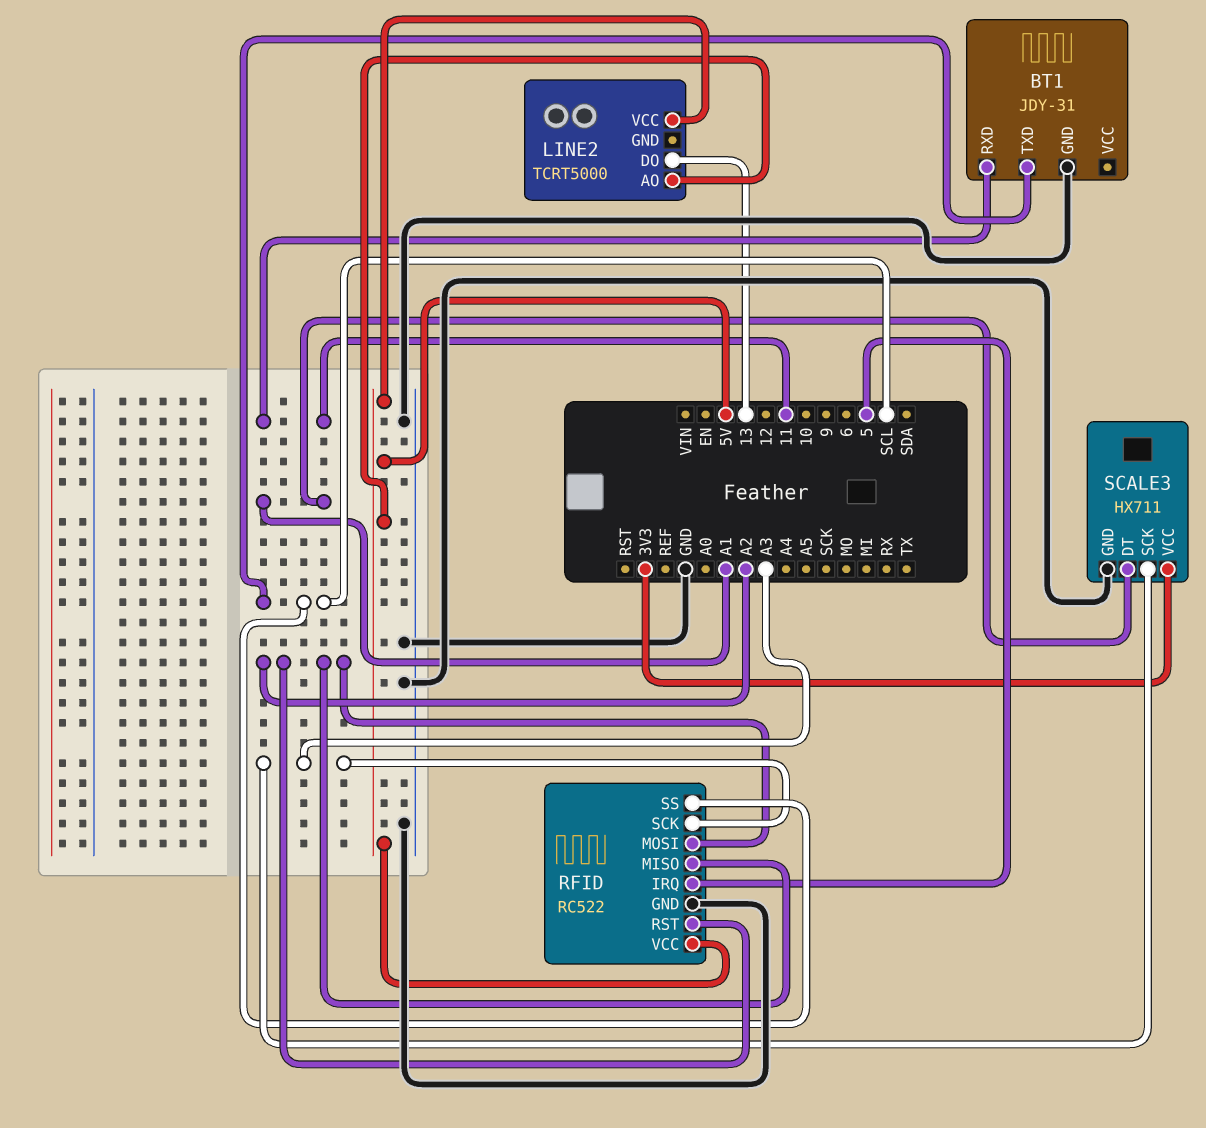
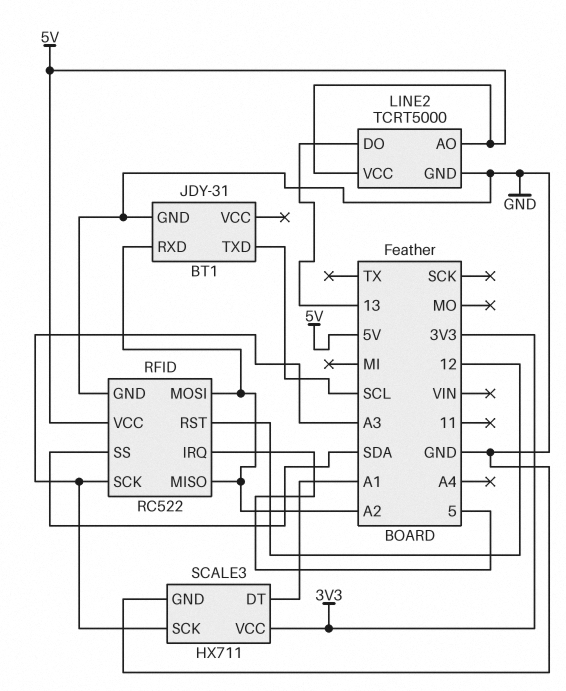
BT1 pin RXD: 11 -> A2
LINE2 pin GND: none -> GND
RFID pin RST: A2 -> 12
RFID pin SS: SCL -> SDA

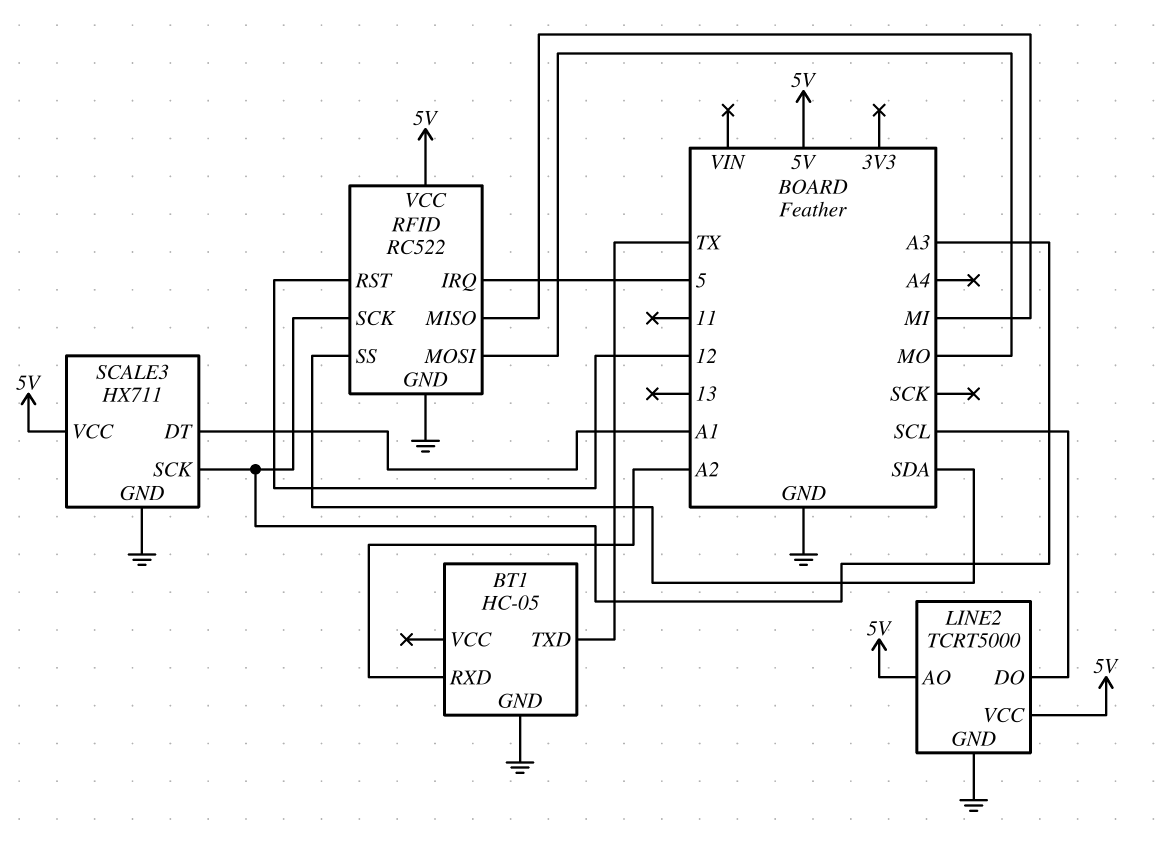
BT1: JDY-31 -> HC-05
BT1 pin TXD: SCL -> TX
LINE2 pin DO: 13 -> SCL
RFID pin MISO: A2 -> MI
RFID pin MOSI: A2 -> MO
SCALE3 pin VCC: 3V3 -> 5V

